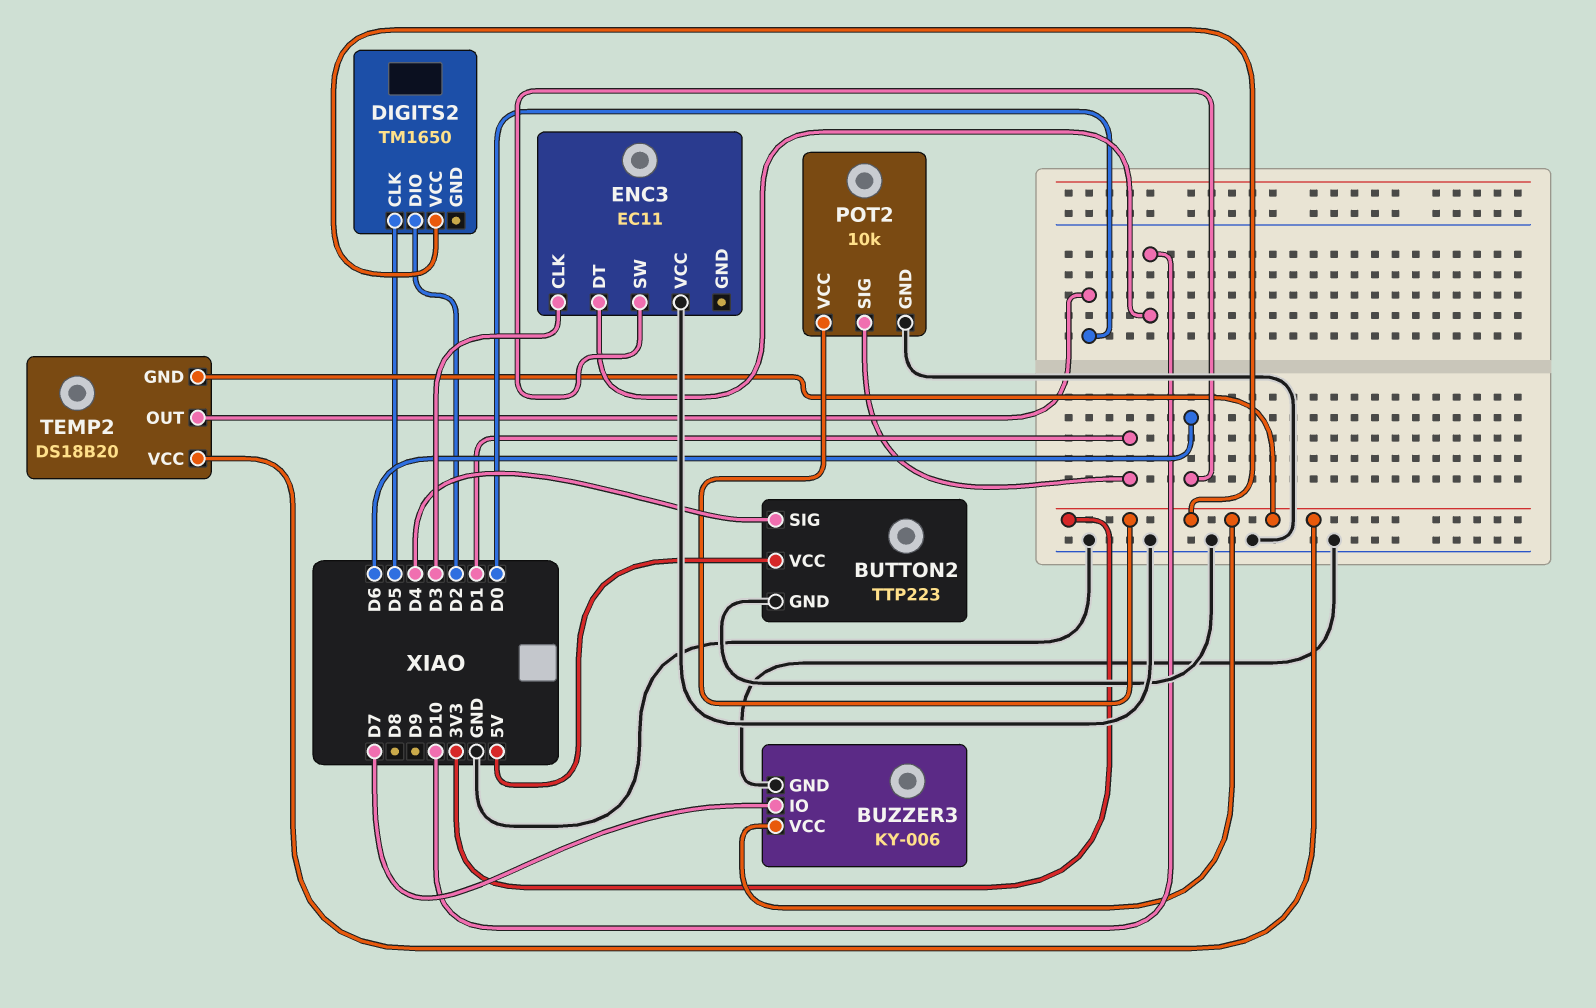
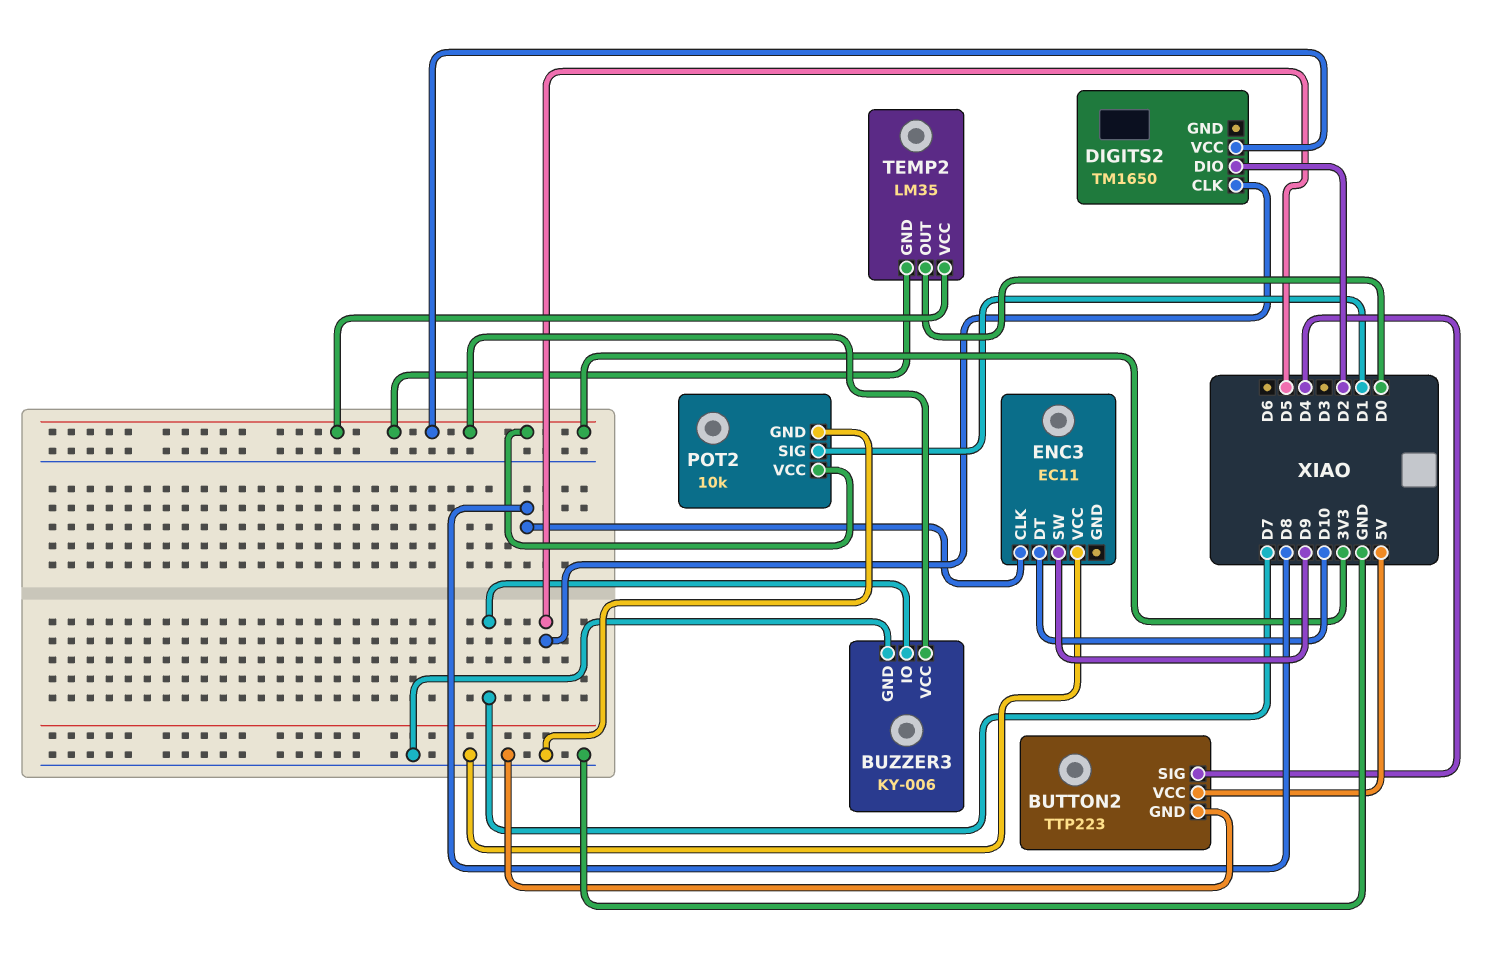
ENC3 pin CLK: D3 -> D8
ENC3 pin SW: D6 -> D9
TEMP2: DS18B20 -> LM35

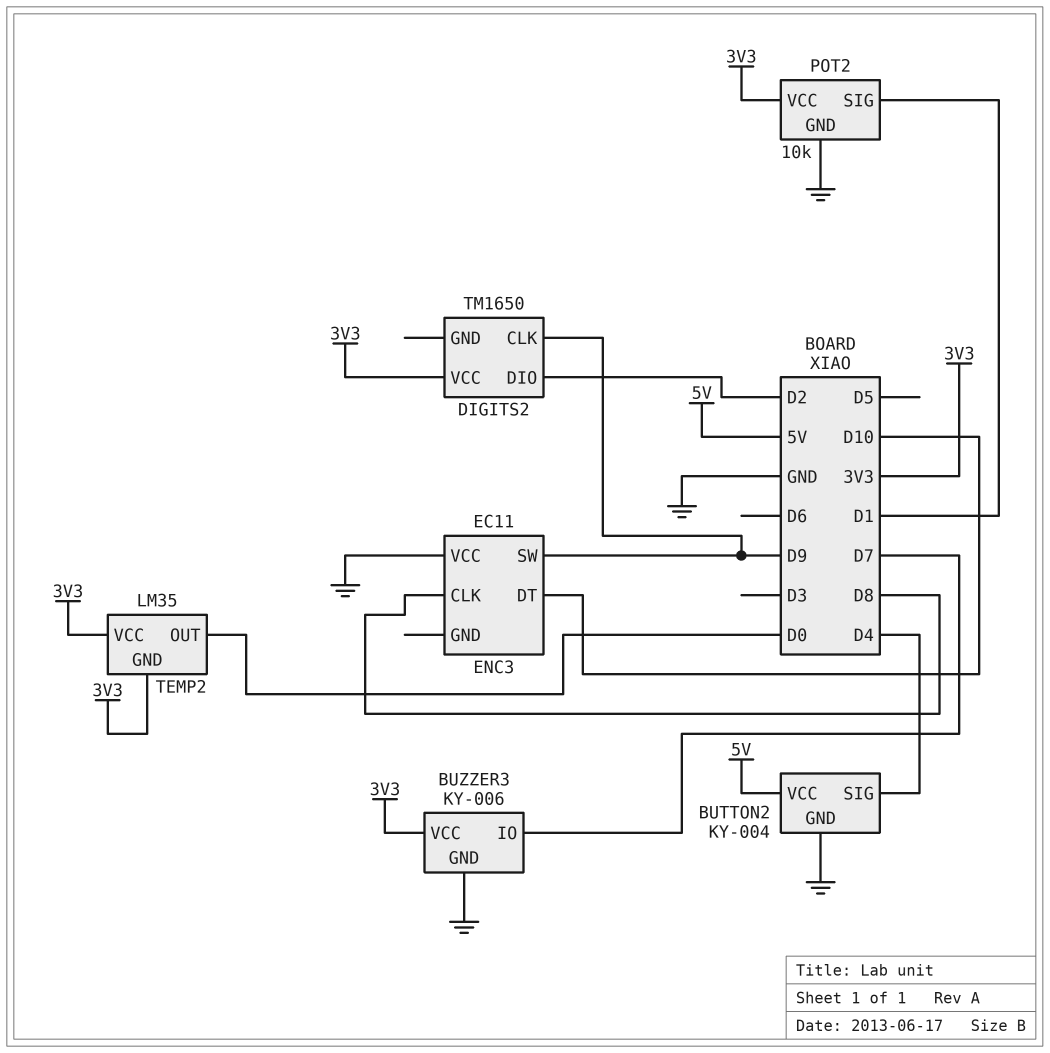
BUTTON2: TTP223 -> KY-004
DIGITS2 pin CLK: D5 -> D9

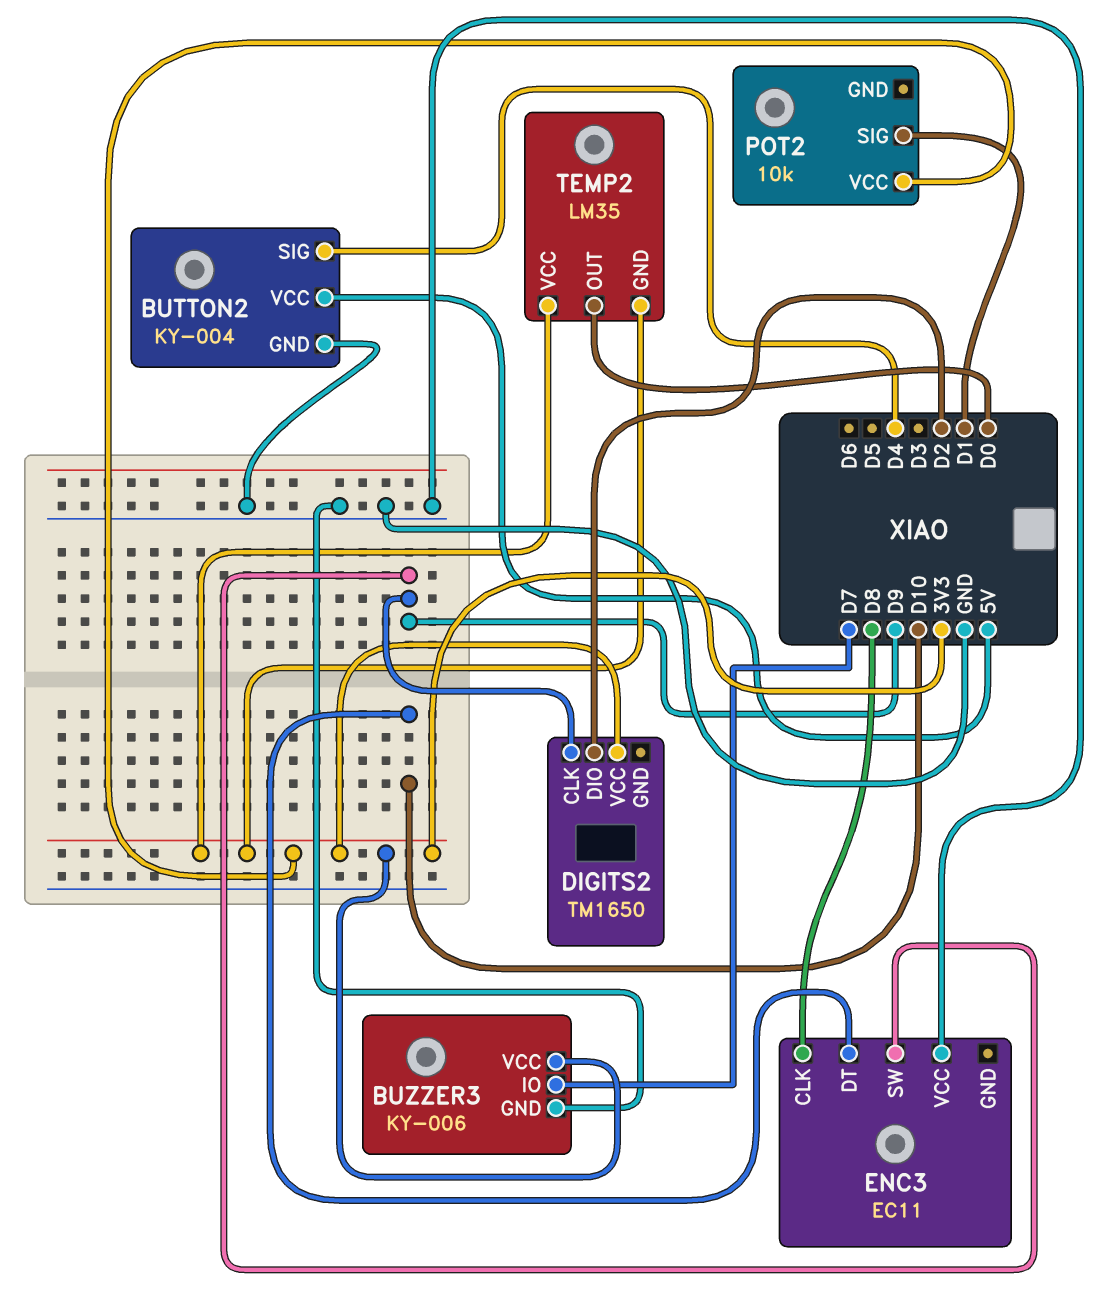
POT2 pin GND: GND -> none

